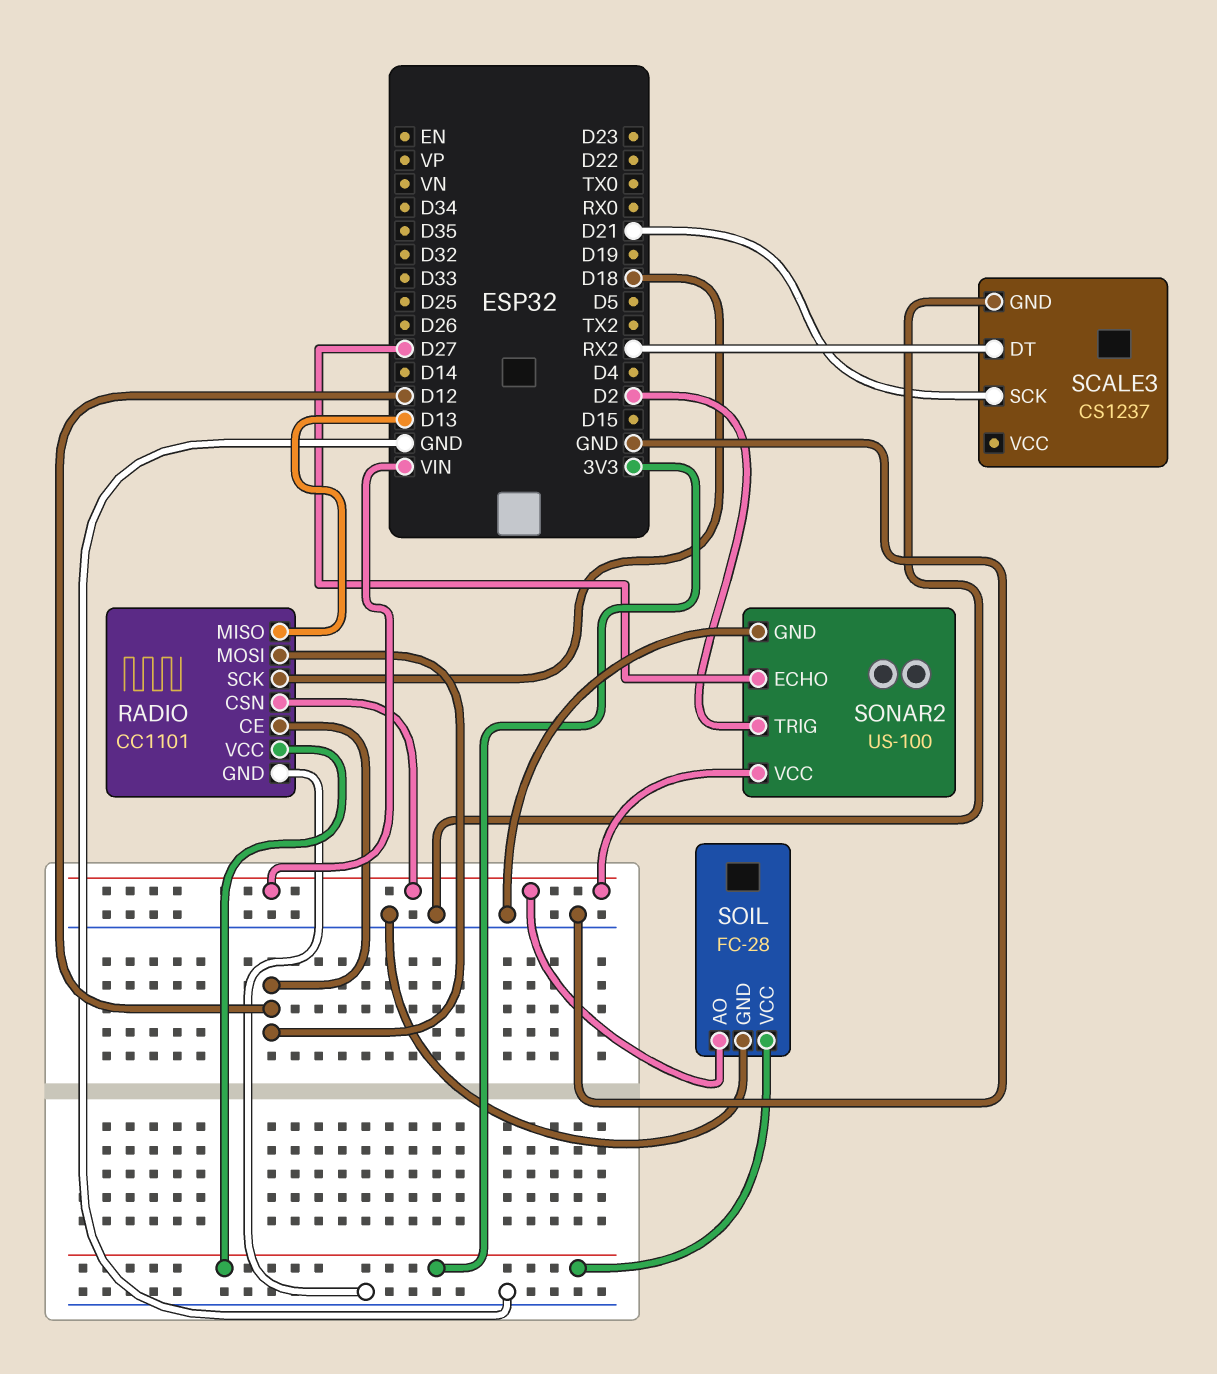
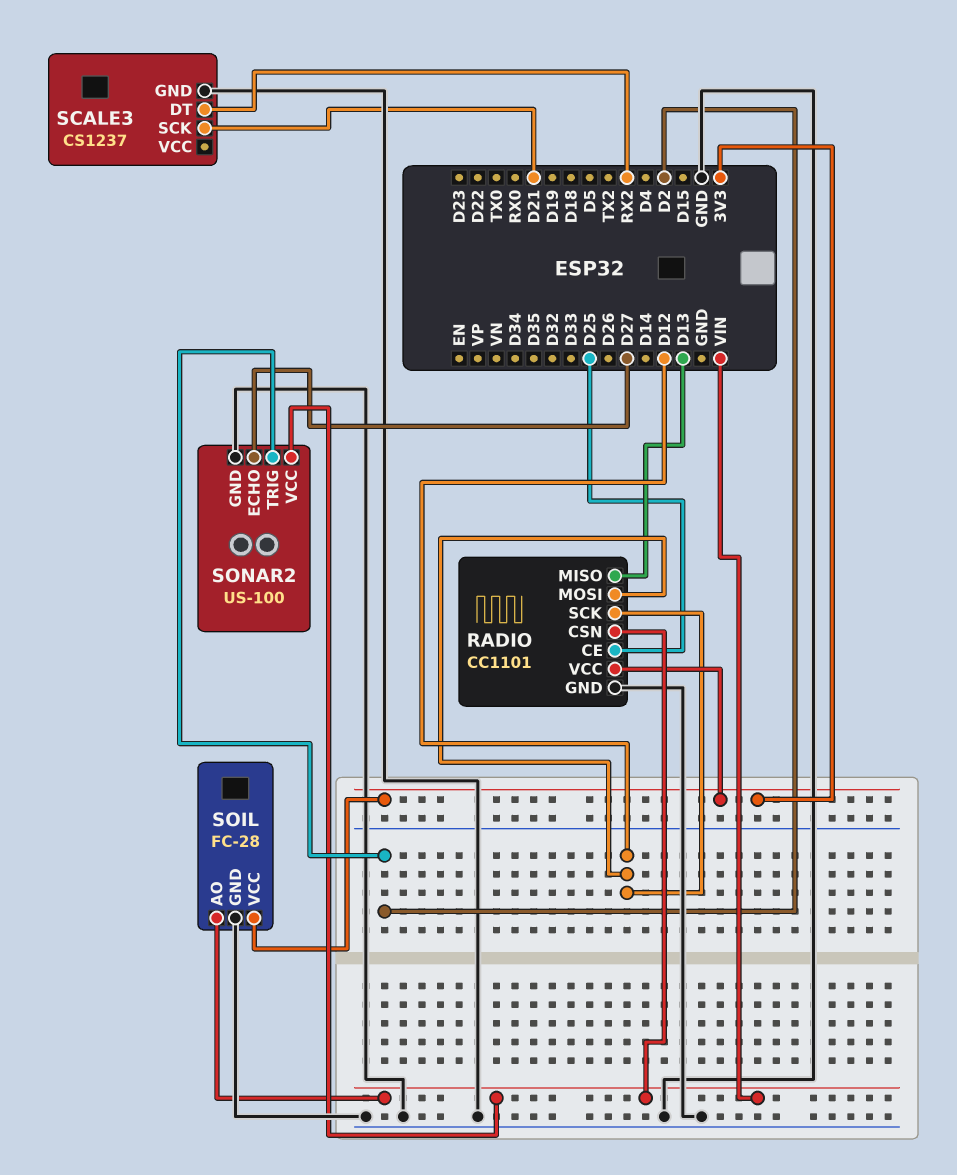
RADIO pin CE: D12 -> D25
RADIO pin SCK: D18 -> D12

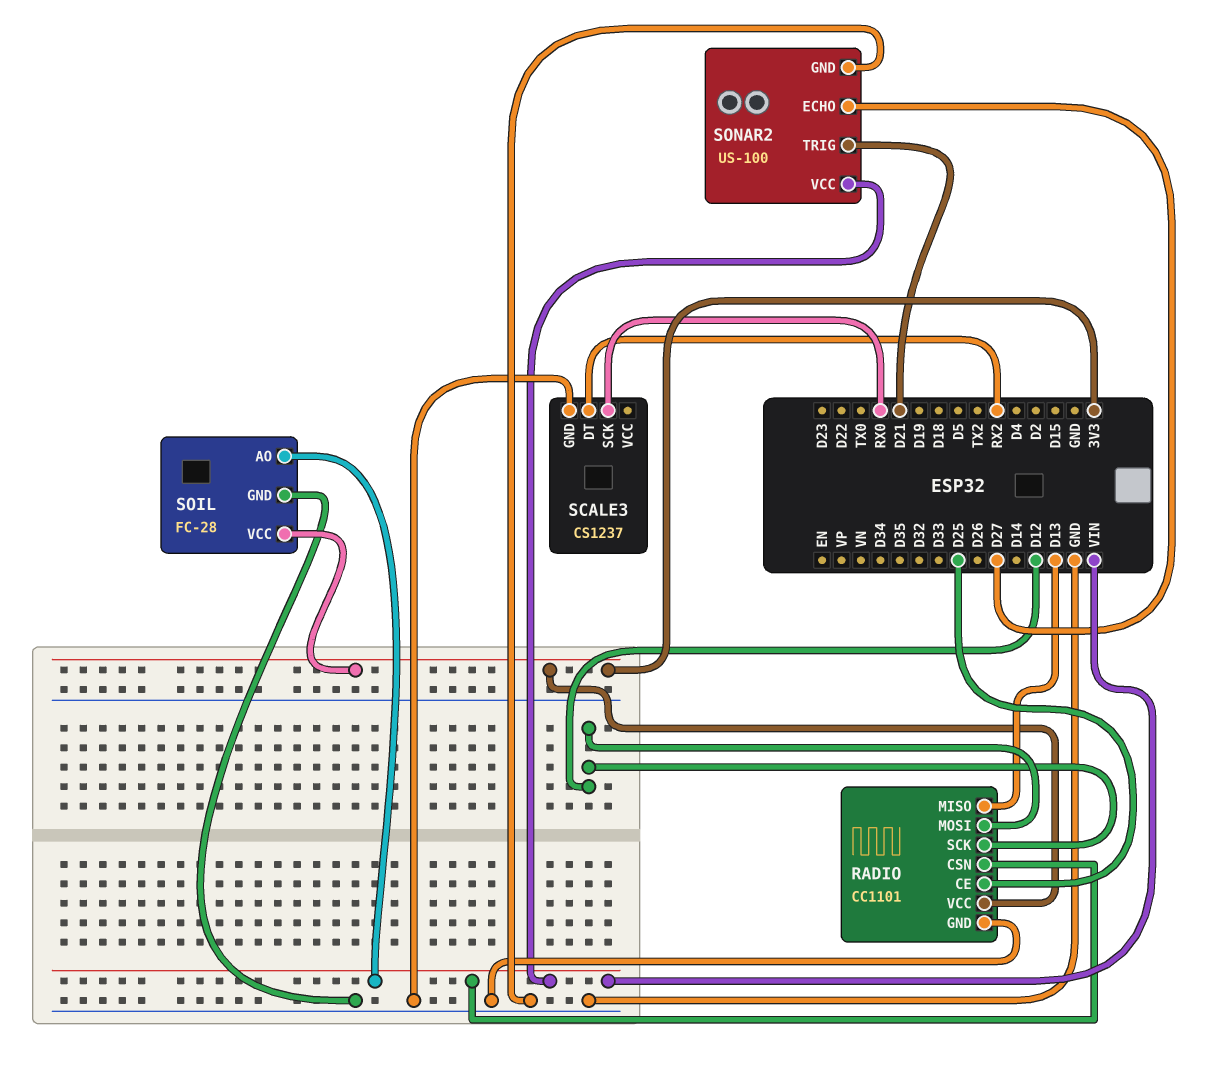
SCALE3 pin SCK: D21 -> RX0
SONAR2 pin TRIG: D2 -> D21

